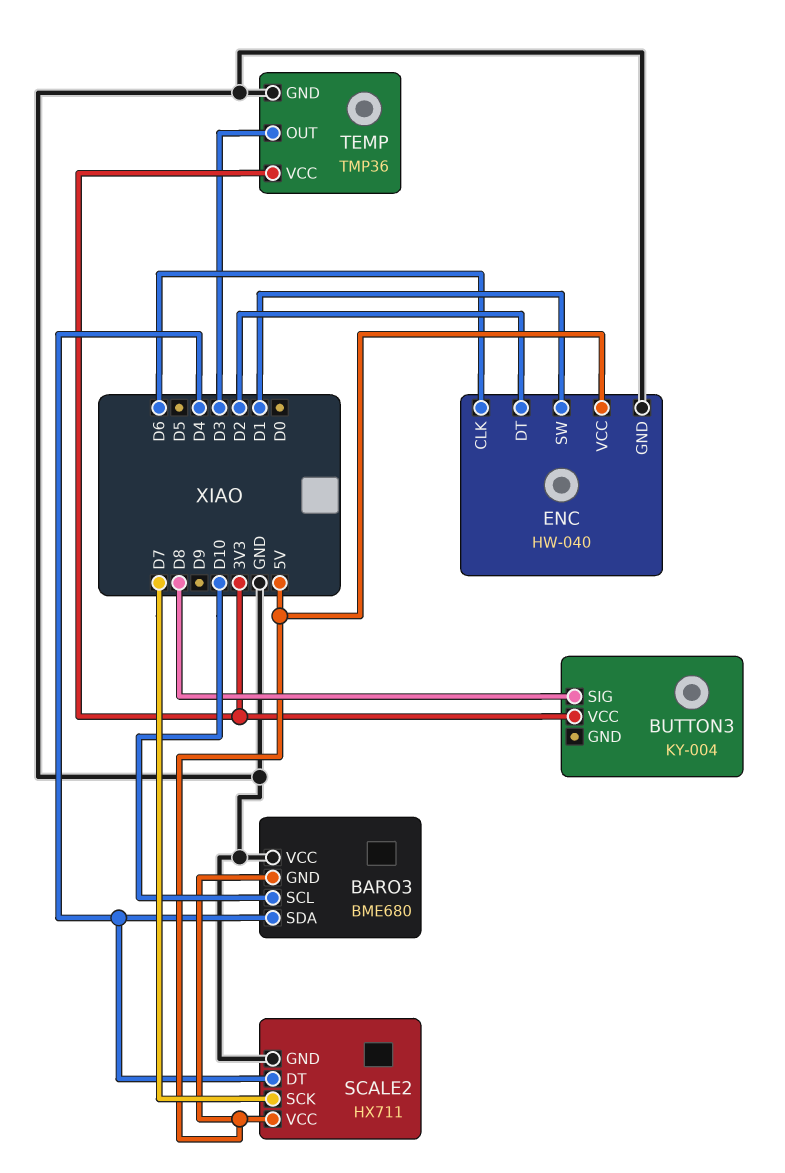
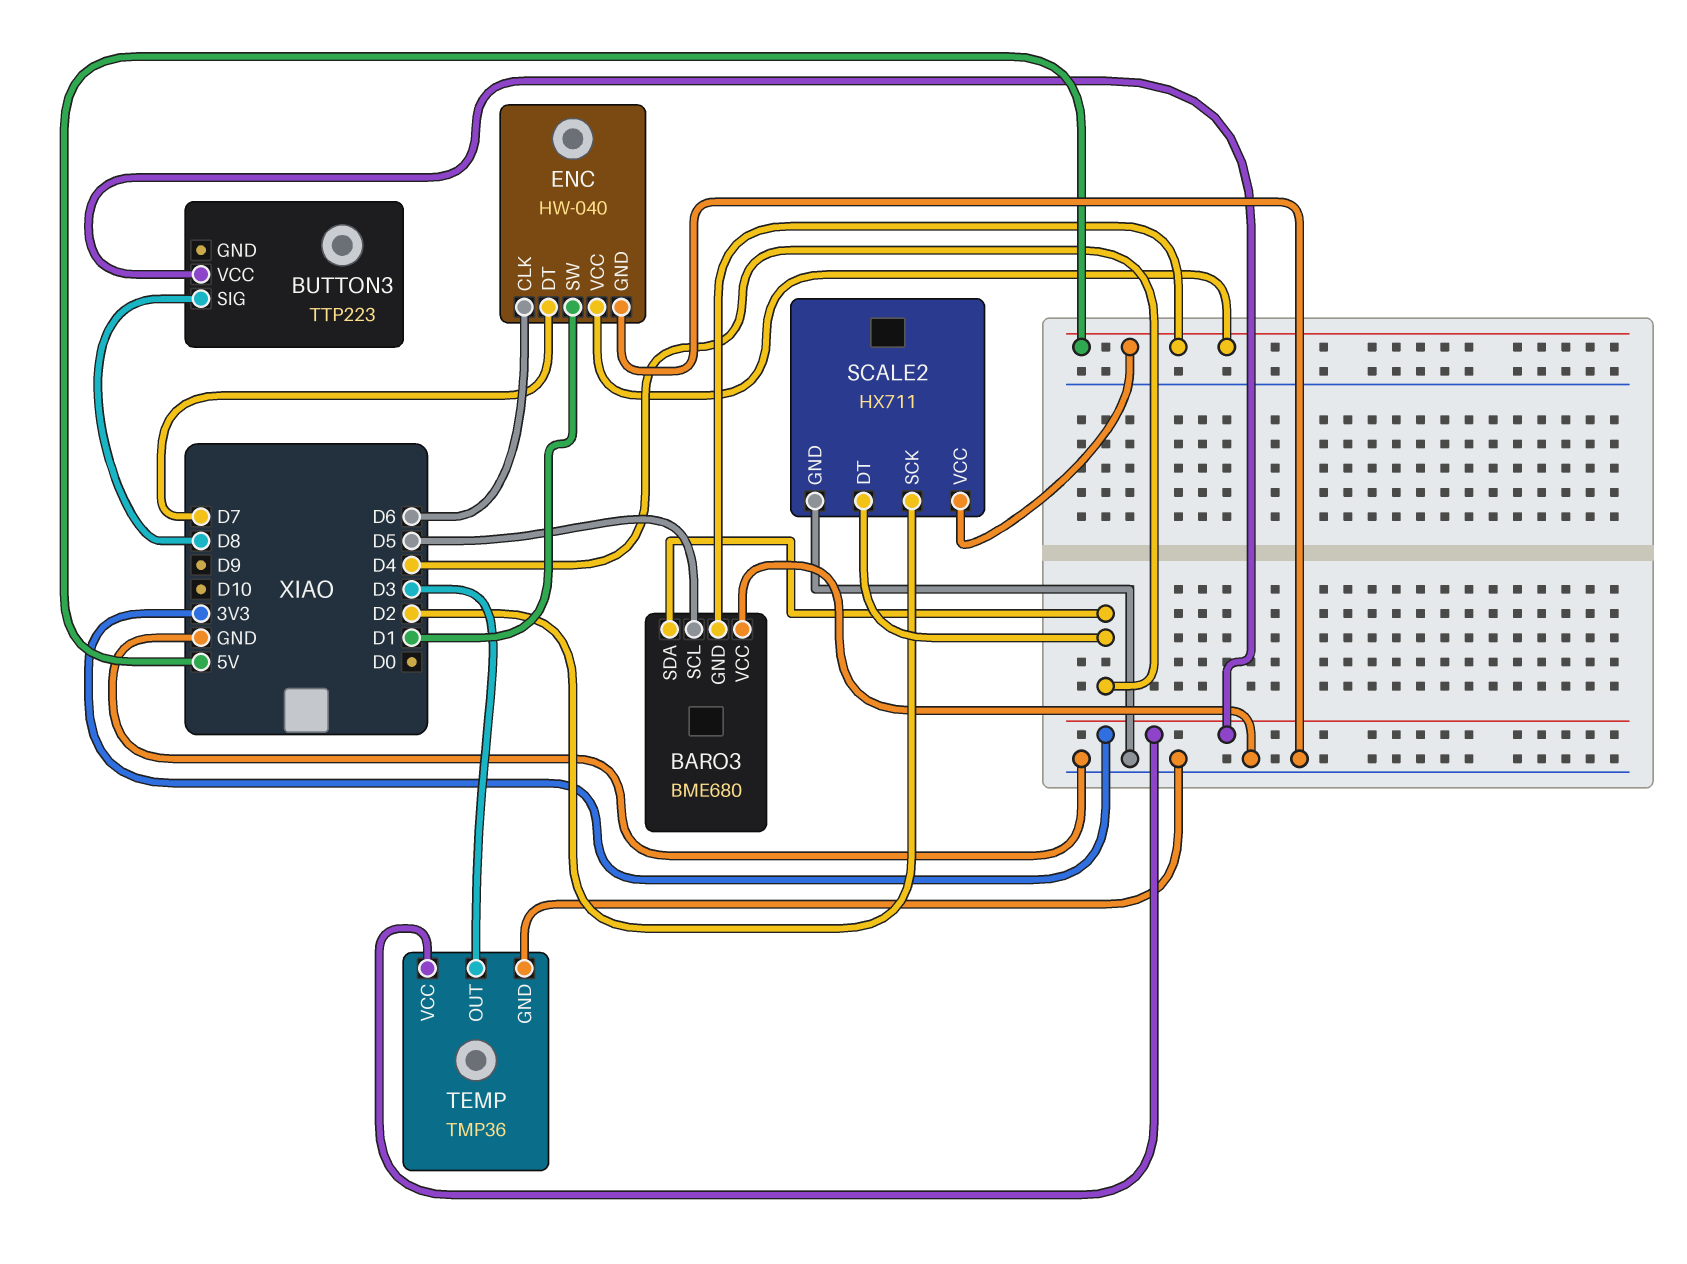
BARO3 pin SCL: D10 -> D5
BUTTON3: KY-004 -> TTP223
ENC pin DT: D2 -> D7
SCALE2 pin SCK: D7 -> D2

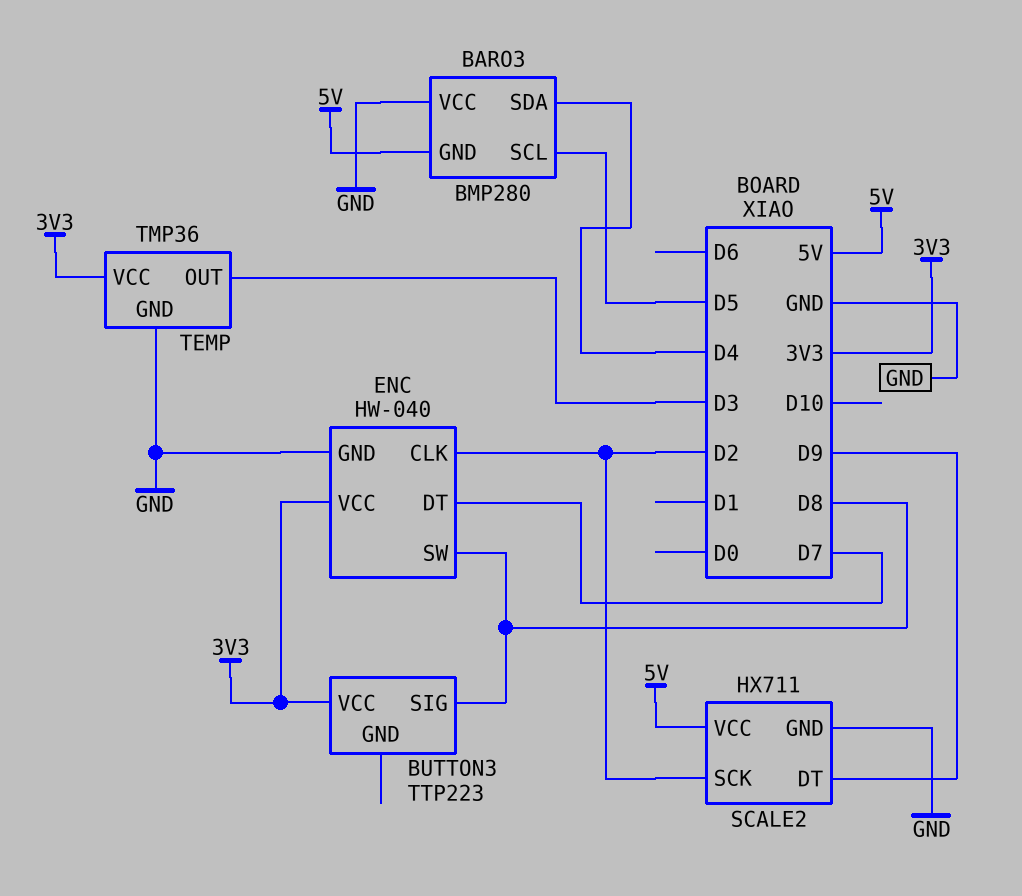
BARO3: BME680 -> BMP280
ENC pin CLK: D6 -> D2
ENC pin SW: D1 -> D8
ENC pin VCC: 5V -> 3V3
SCALE2 pin DT: D4 -> D9

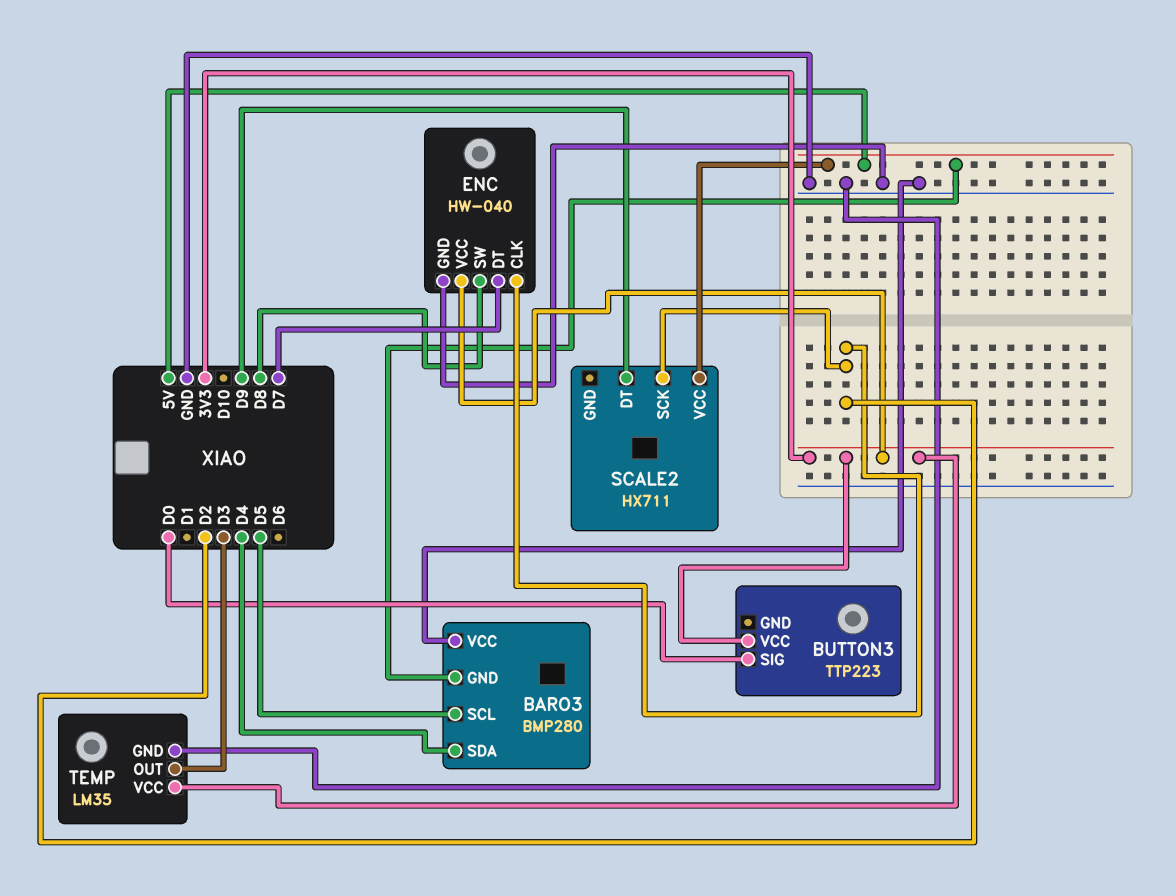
BUTTON3 pin SIG: D8 -> D0
SCALE2 pin GND: GND -> none
TEMP: TMP36 -> LM35

